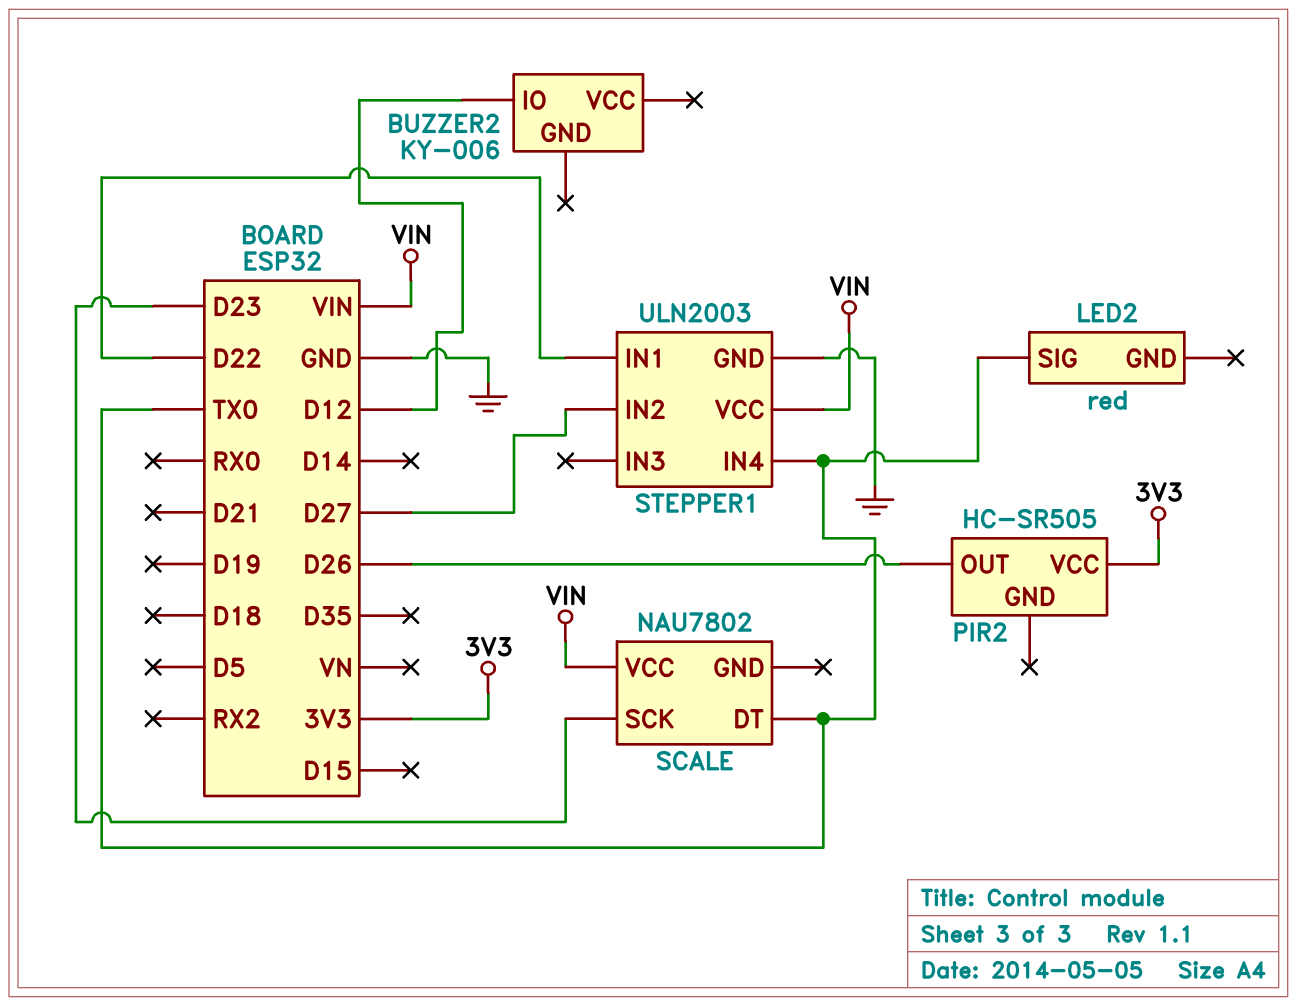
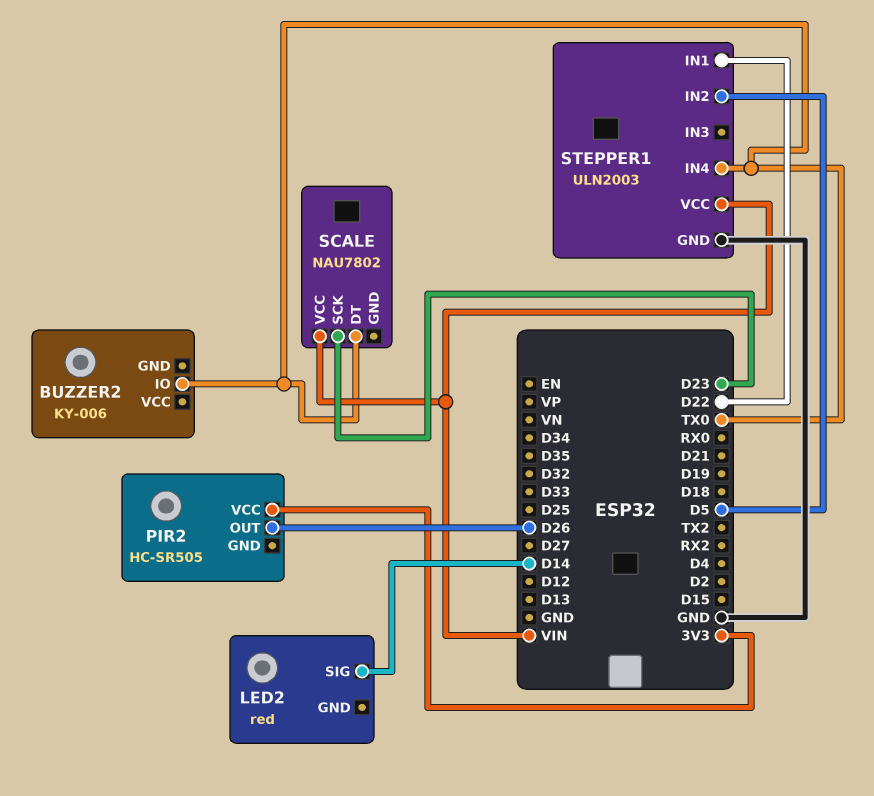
BUZZER2 pin IO: D12 -> TX0
LED2 pin SIG: TX0 -> D14
STEPPER1 pin IN2: D27 -> D5

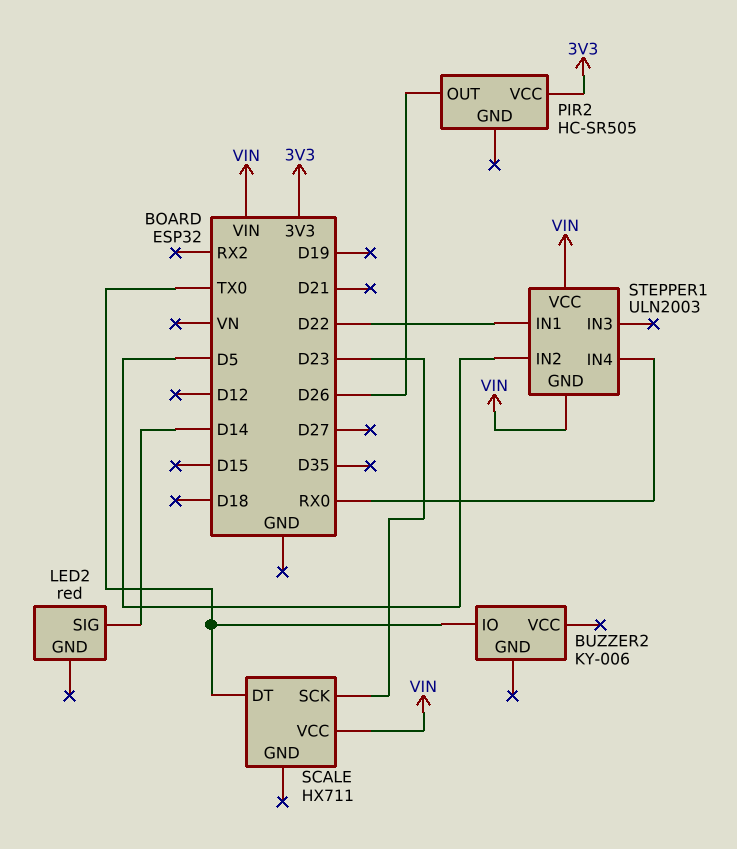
SCALE: NAU7802 -> HX711
STEPPER1 pin GND: GND -> VIN
STEPPER1 pin IN4: TX0 -> RX0

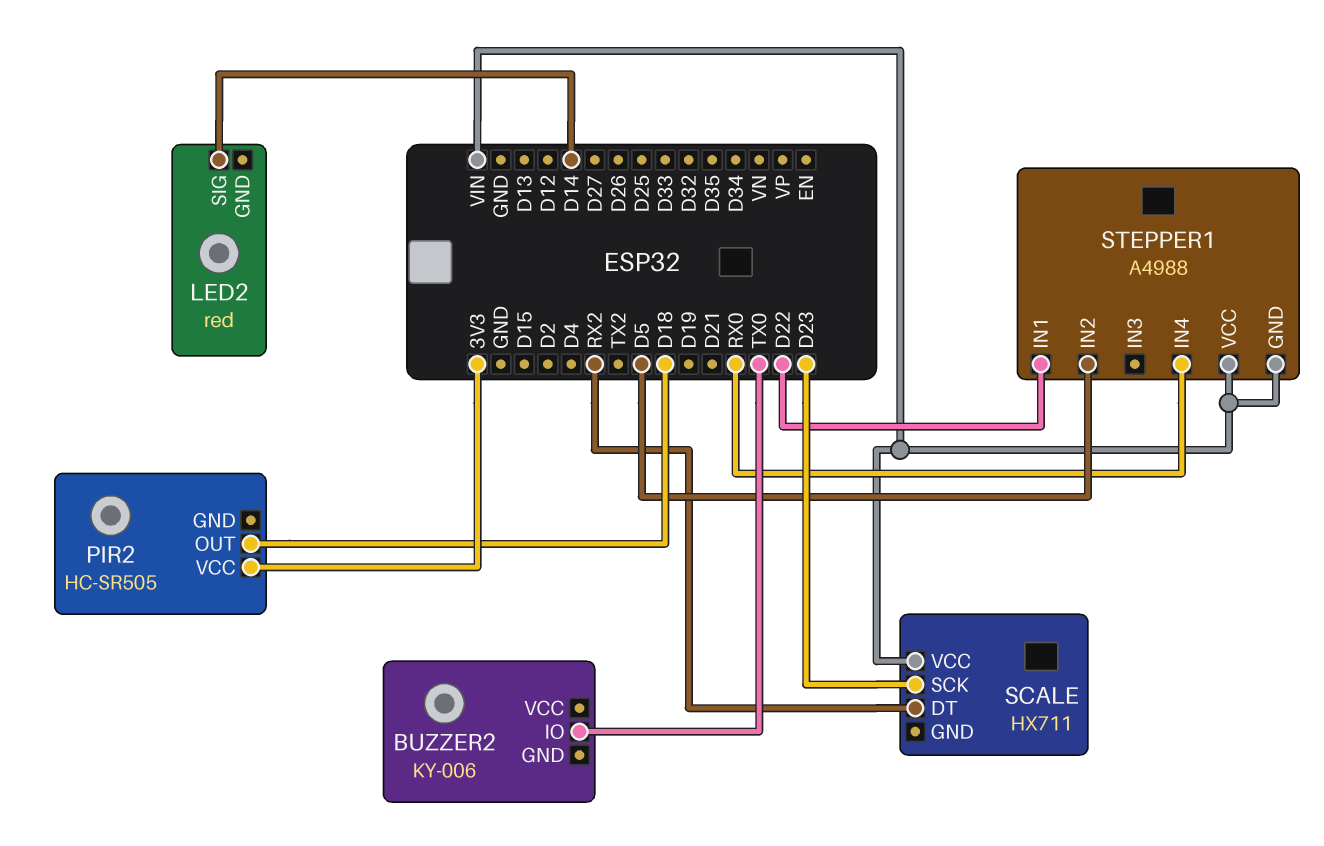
PIR2 pin OUT: D26 -> D18
SCALE pin DT: TX0 -> RX2
STEPPER1: ULN2003 -> A4988

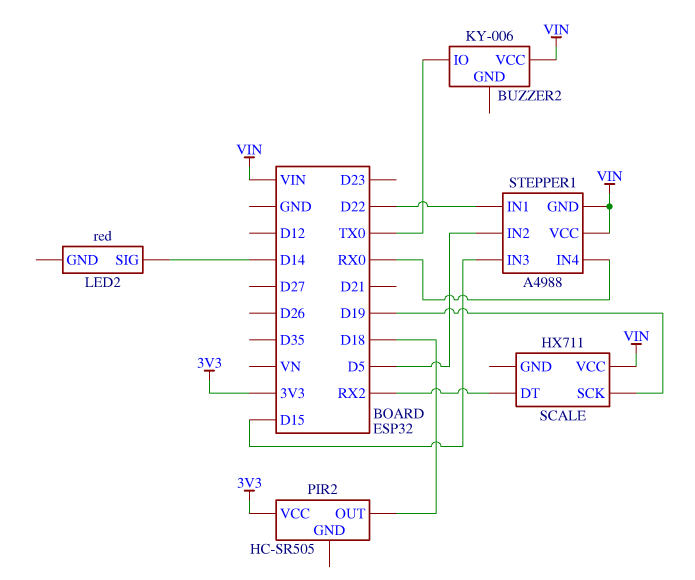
BUZZER2 pin VCC: none -> VIN
SCALE pin SCK: D23 -> D19
STEPPER1 pin IN3: none -> D15

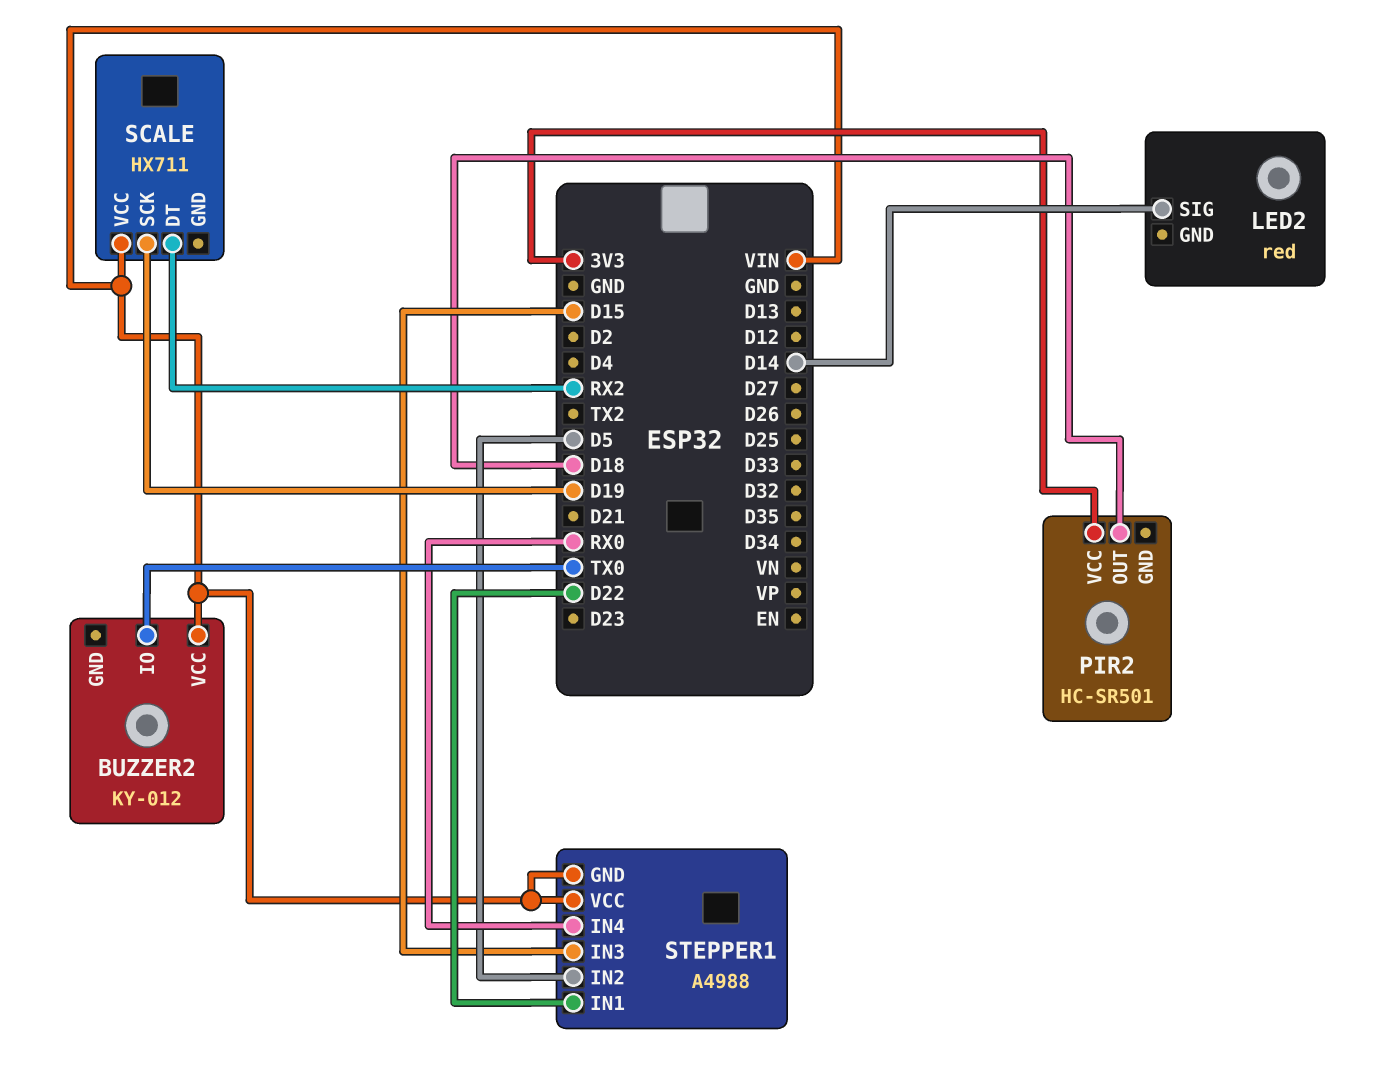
BUZZER2: KY-006 -> KY-012
PIR2: HC-SR505 -> HC-SR501

